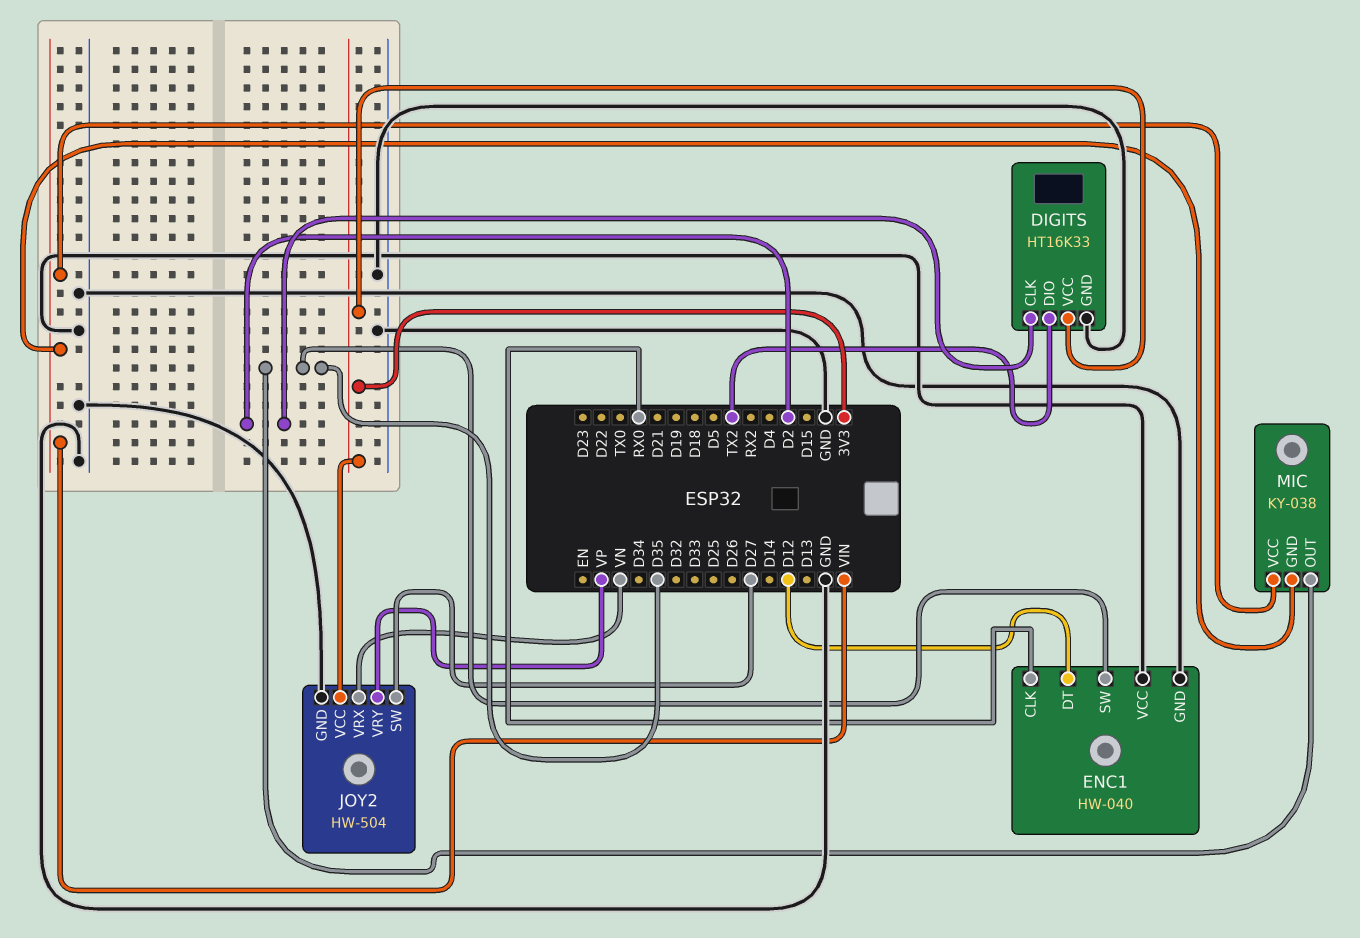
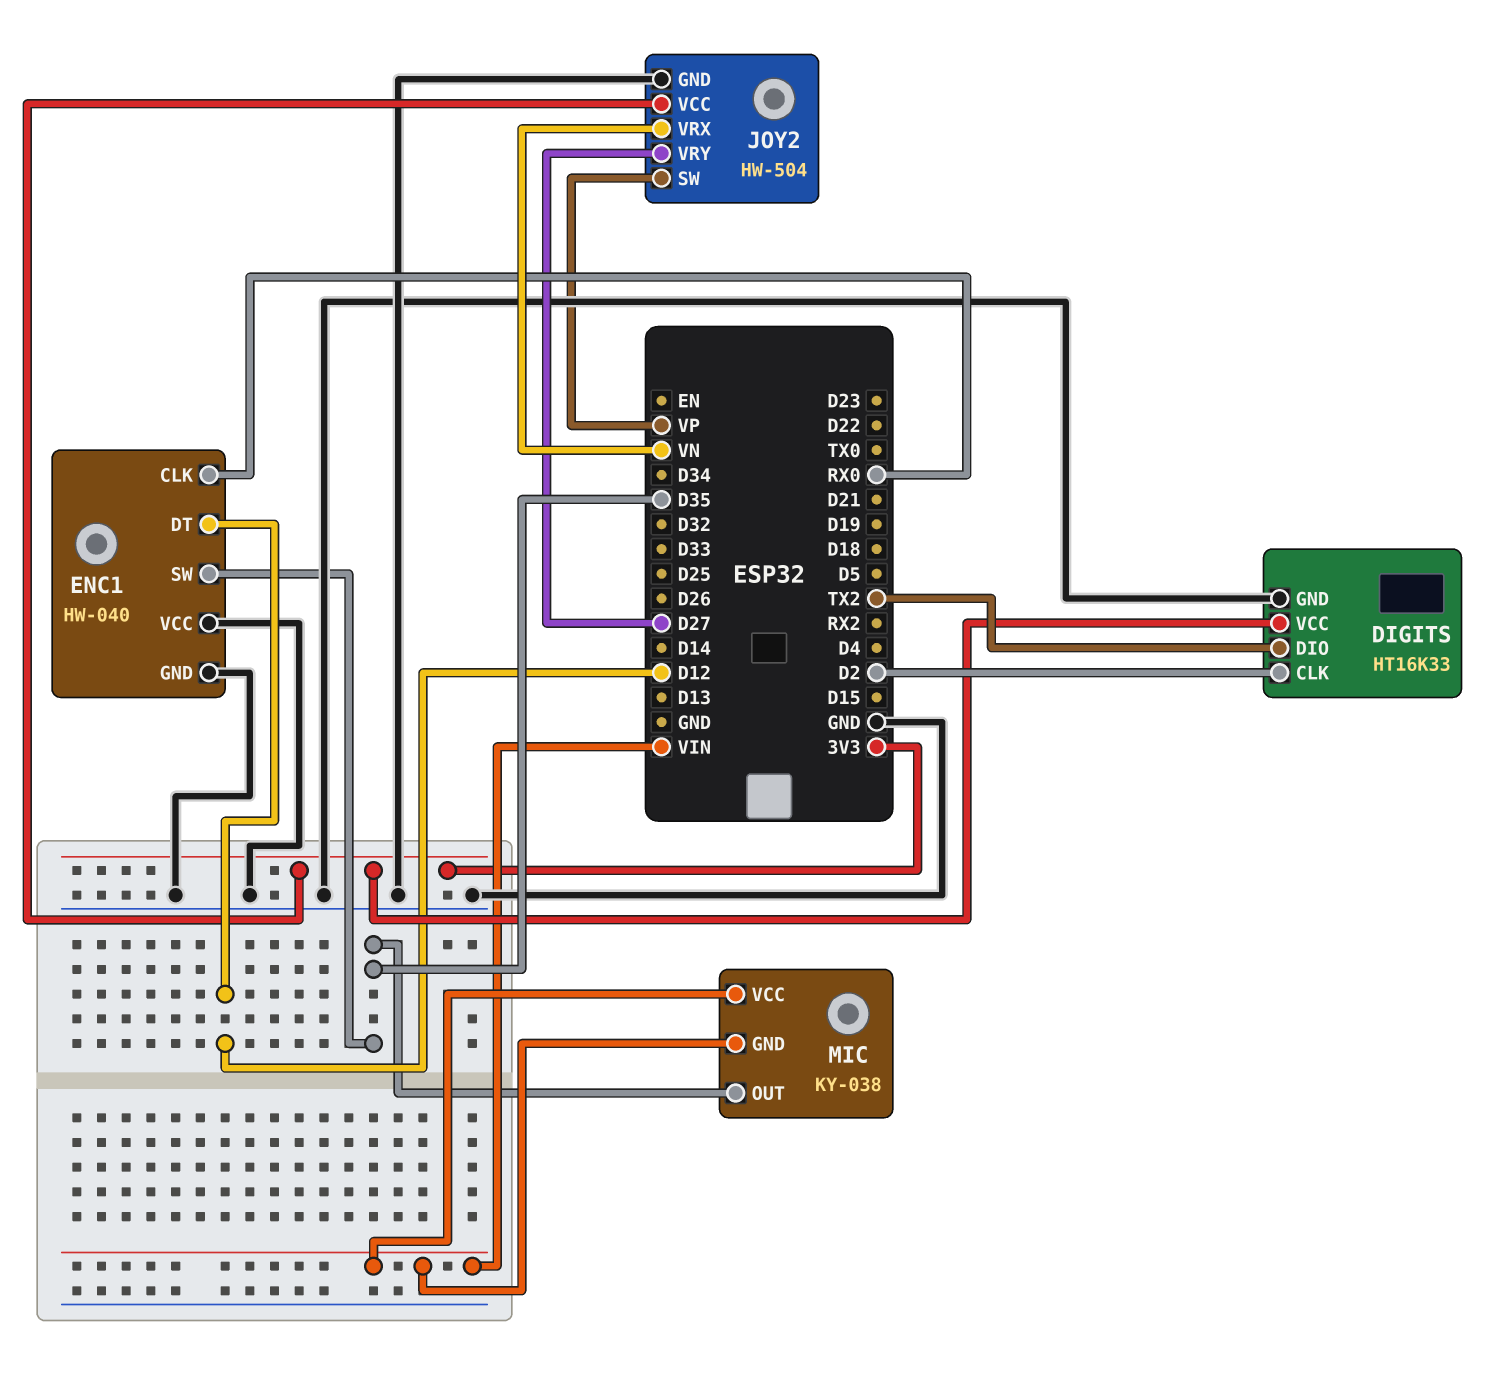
JOY2 pin SW: D27 -> VP
JOY2 pin VRY: VP -> D27

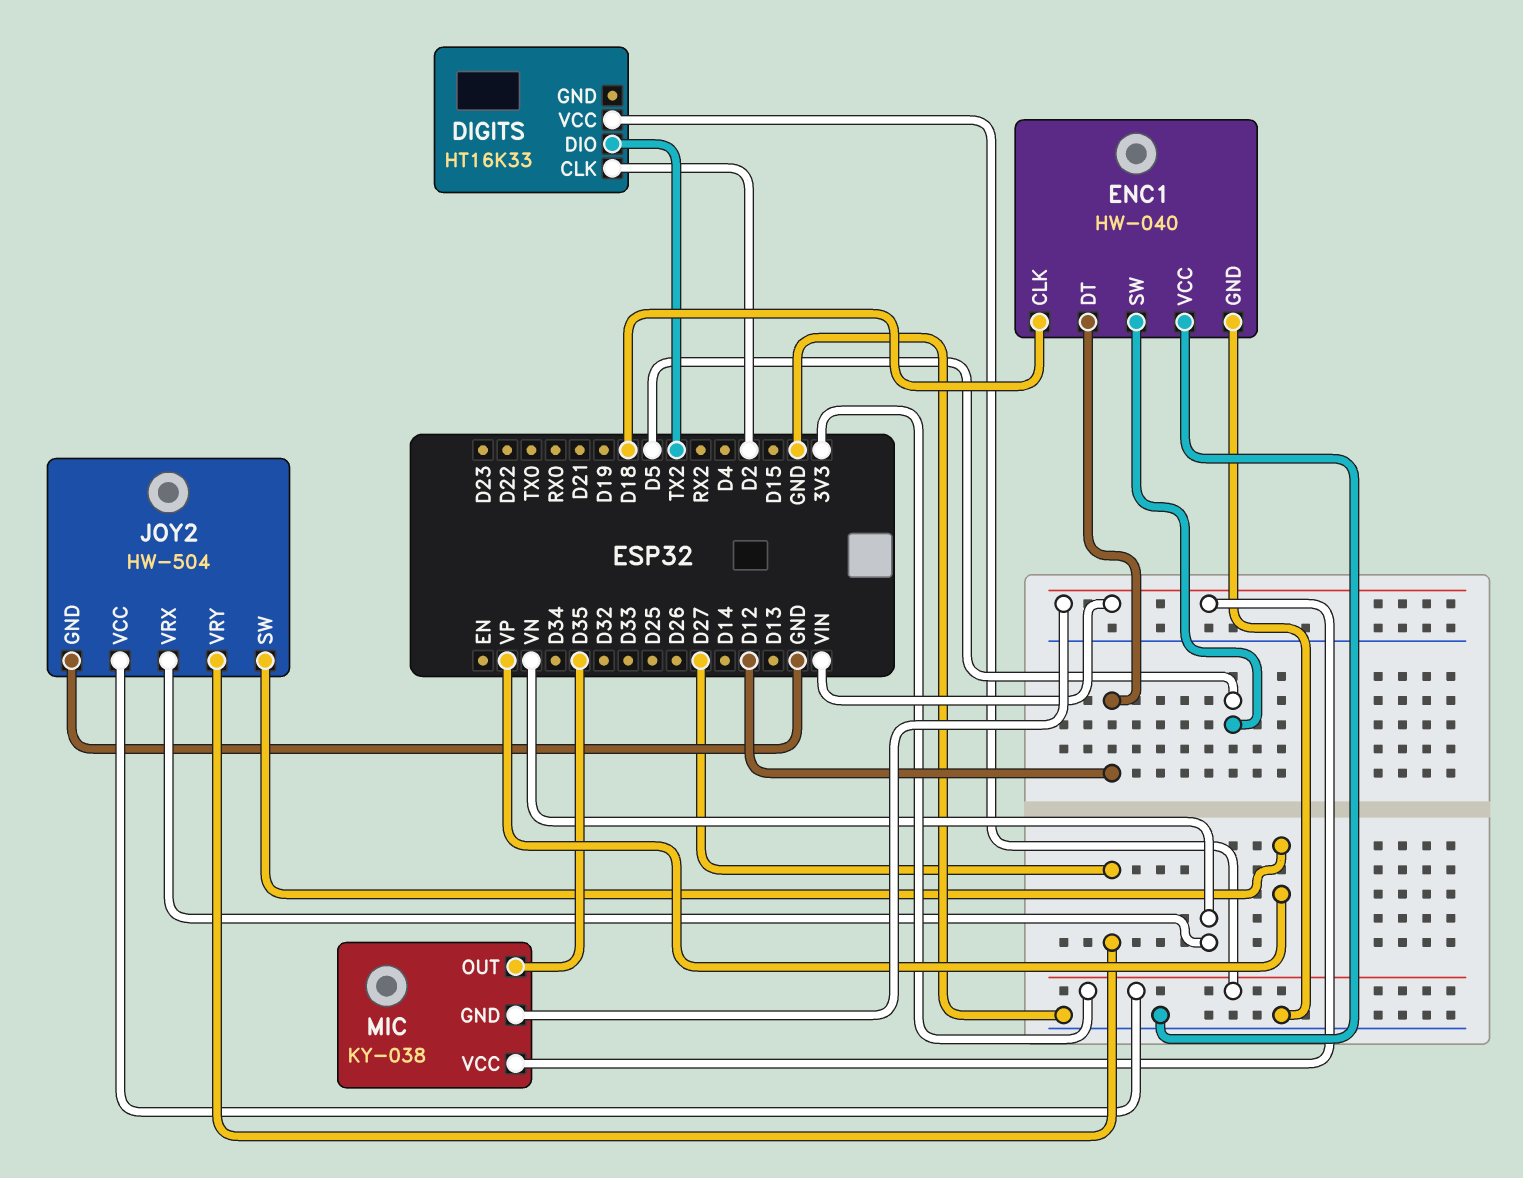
DIGITS pin GND: GND -> none
ENC1 pin CLK: RX0 -> D18
ENC1 pin SW: D35 -> D5

